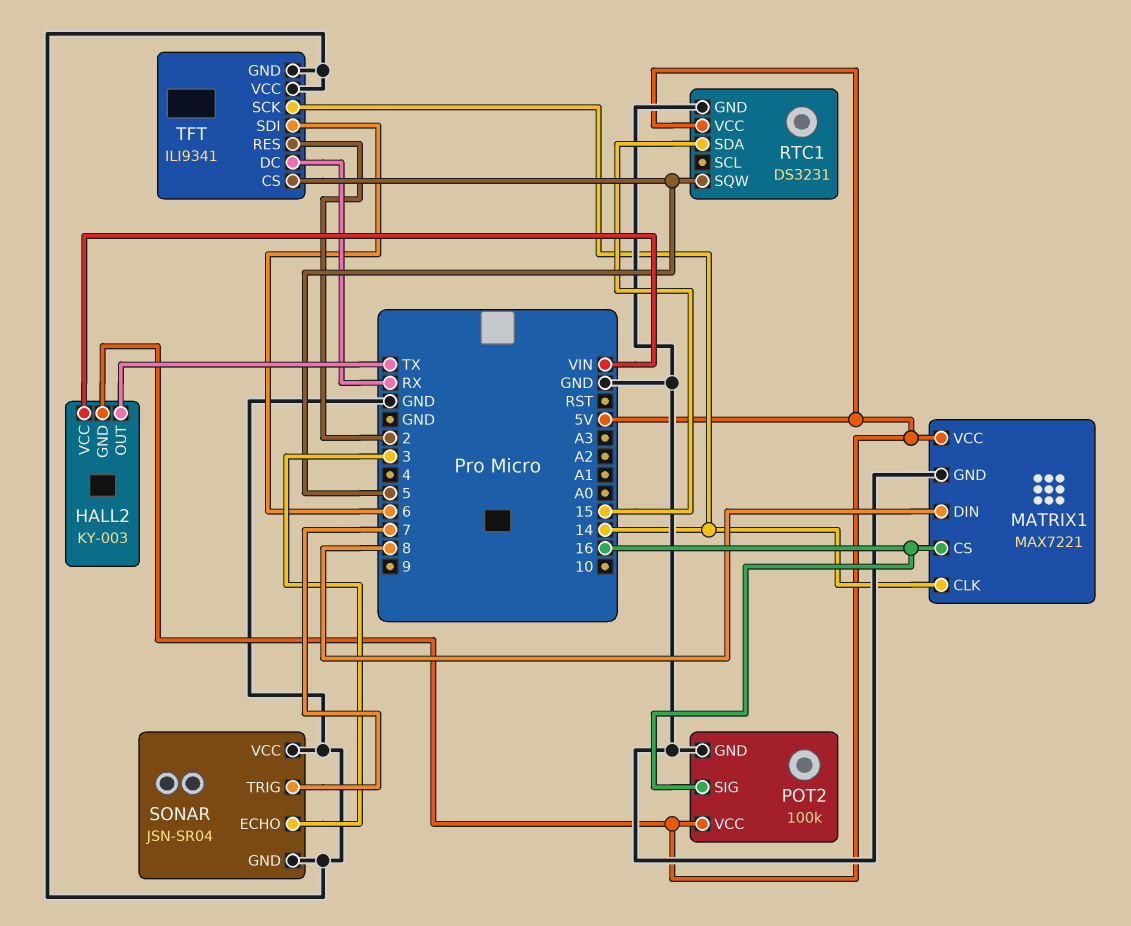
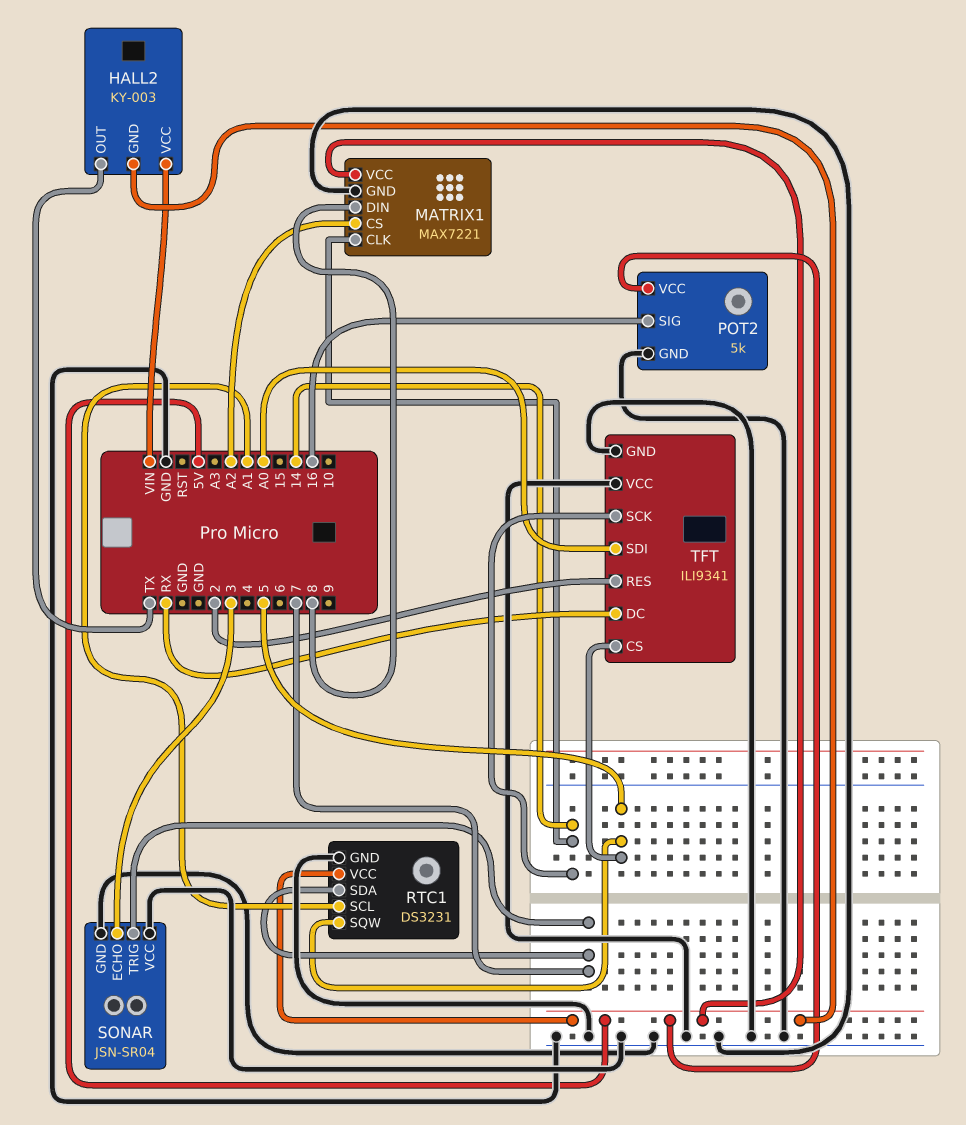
MATRIX1 pin CS: 16 -> A2
POT2: 100k -> 5k
RTC1 pin SCL: none -> A1
RTC1 pin SDA: 15 -> 7
TFT pin SDI: 6 -> A0

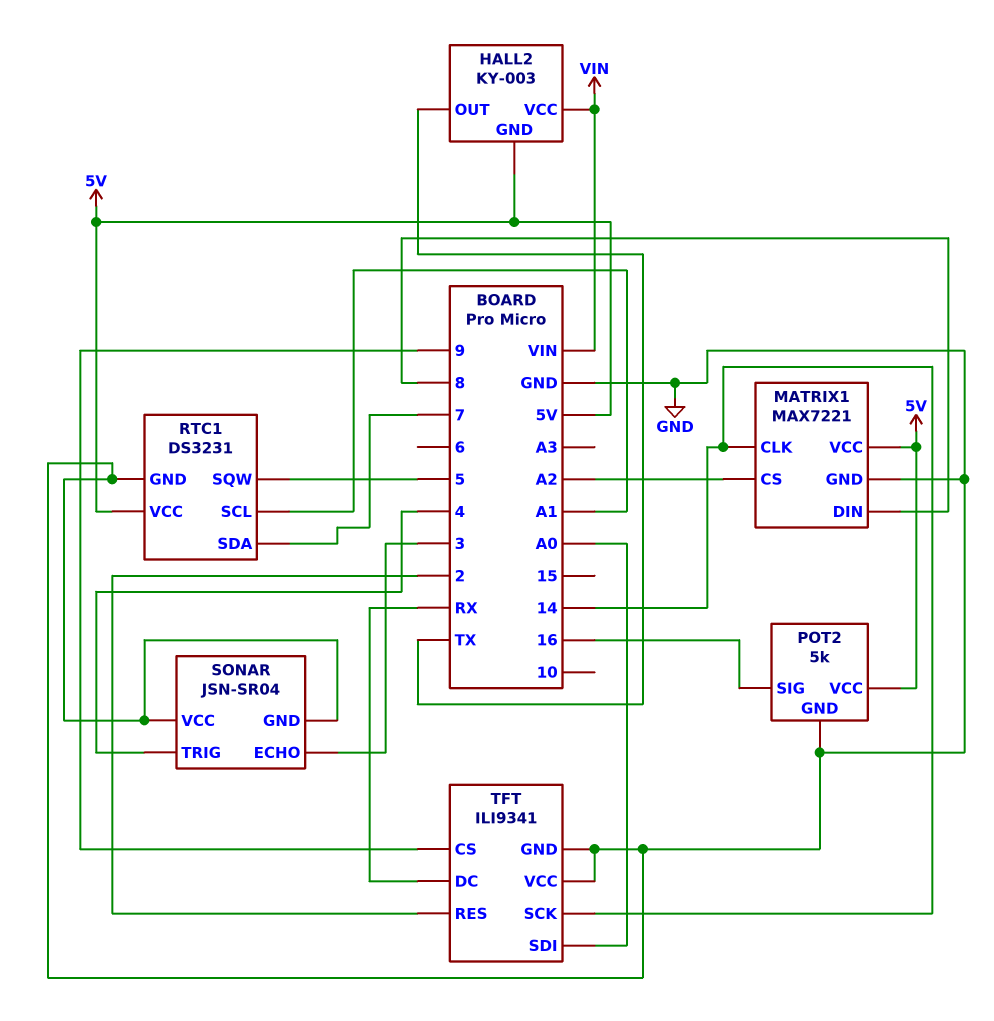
SONAR pin TRIG: 7 -> 4
TFT pin CS: 5 -> 9

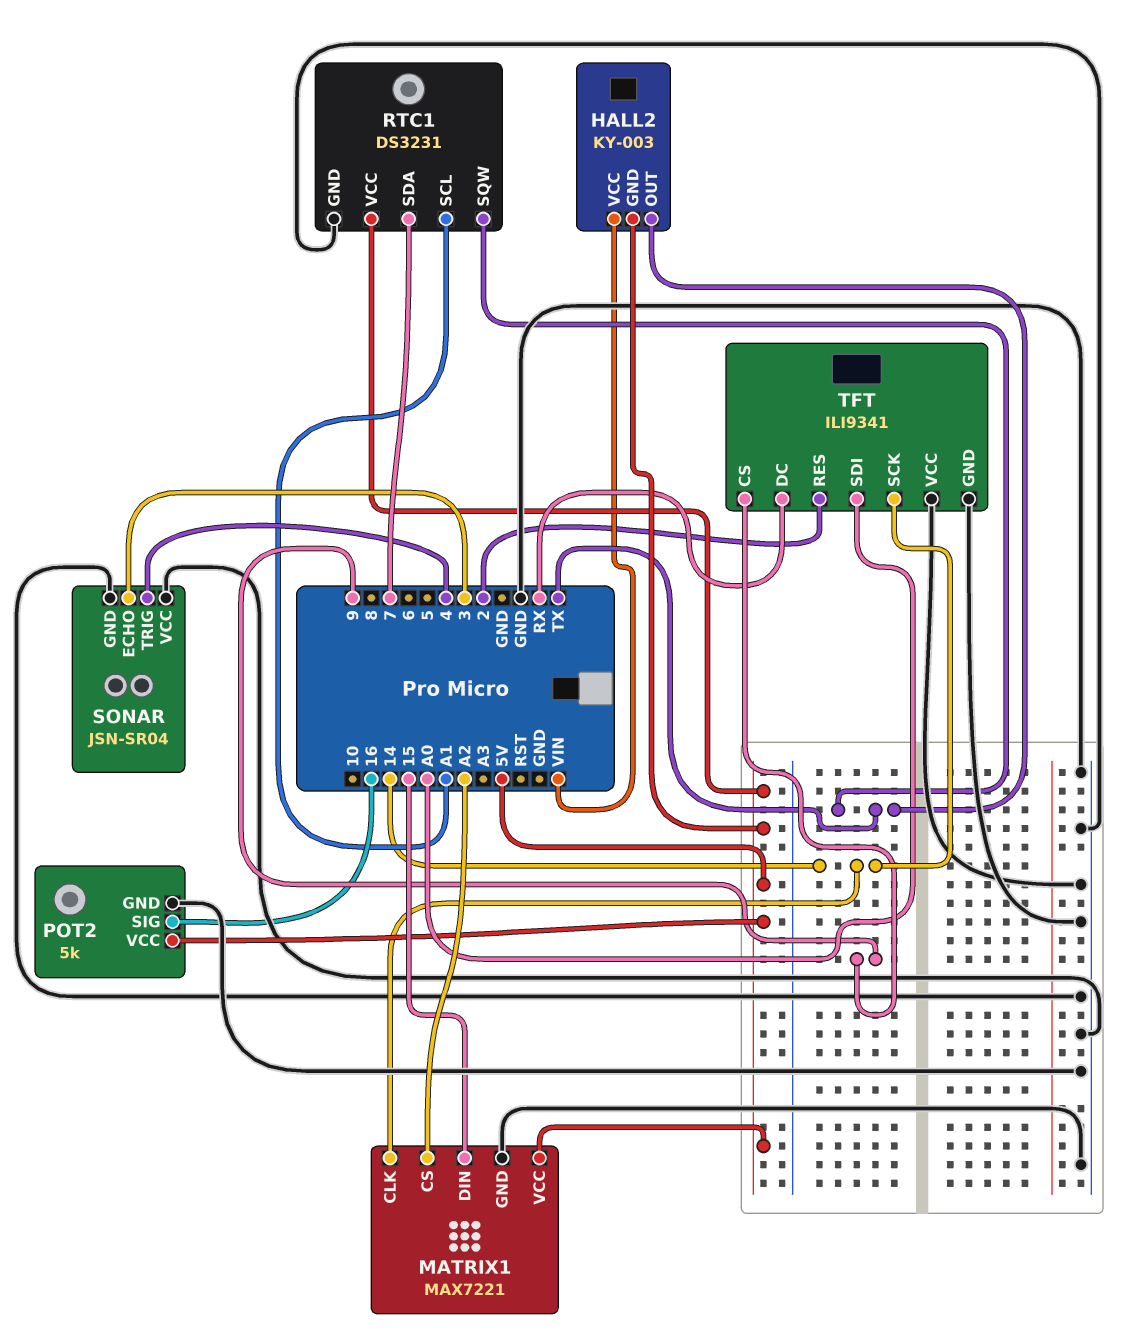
MATRIX1 pin DIN: 8 -> 15
RTC1 pin SQW: 5 -> TX

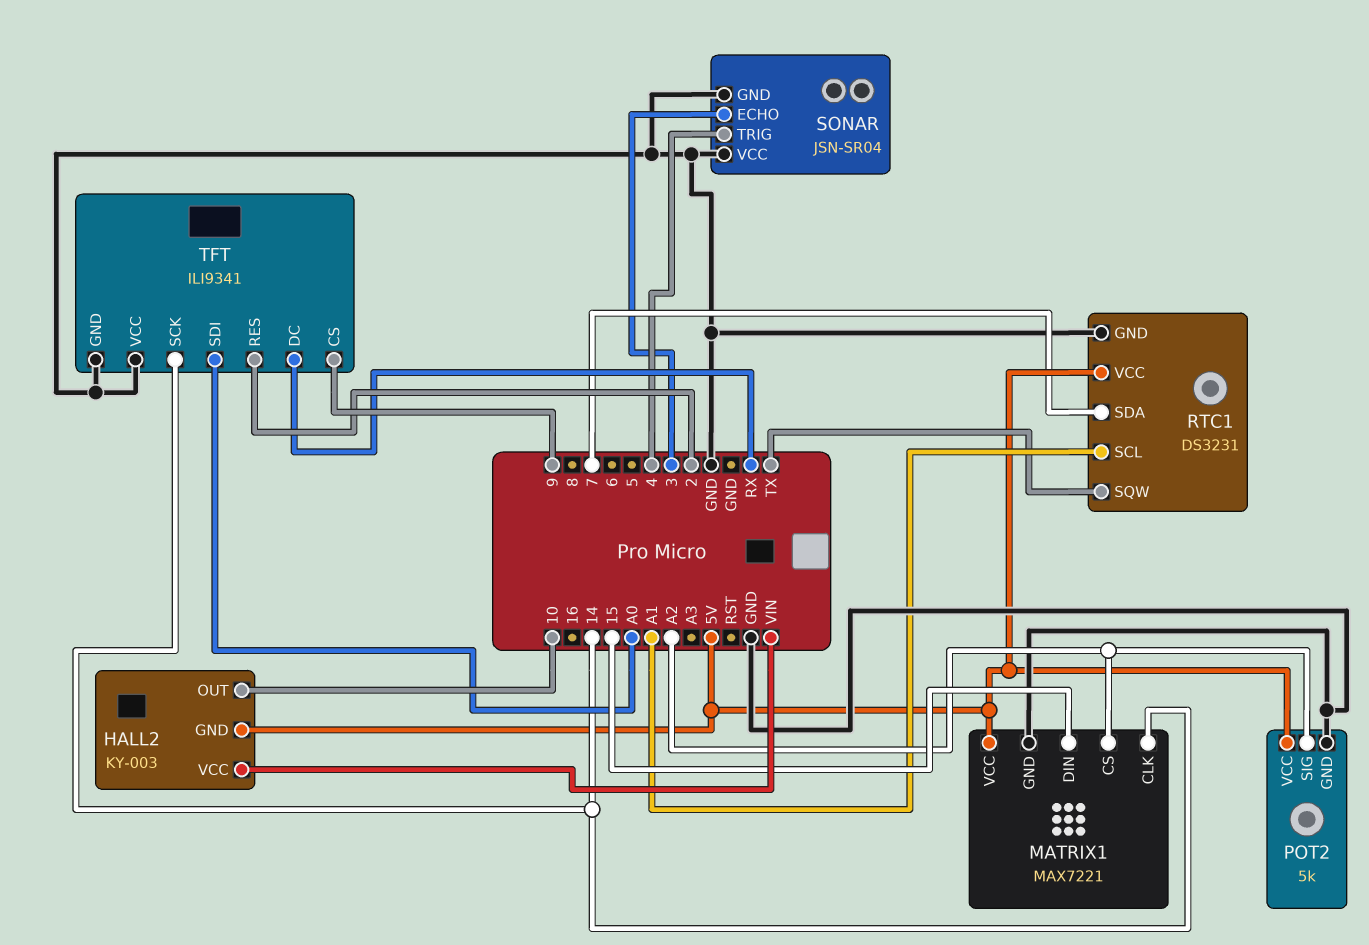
HALL2 pin OUT: TX -> 10
POT2 pin SIG: 16 -> A2

